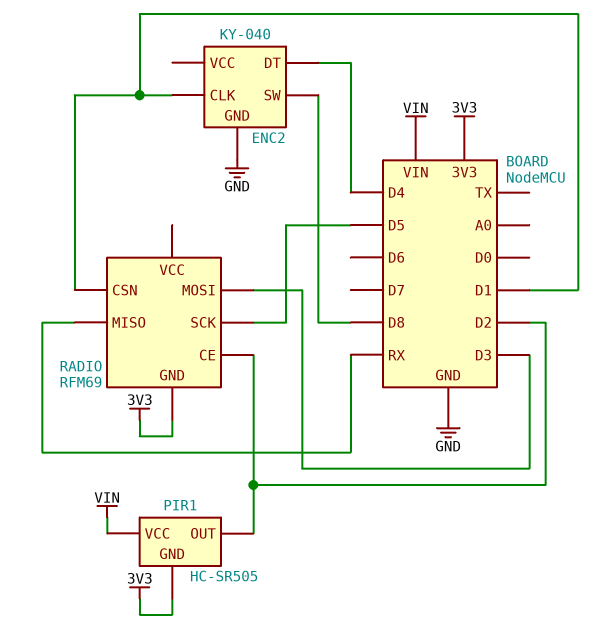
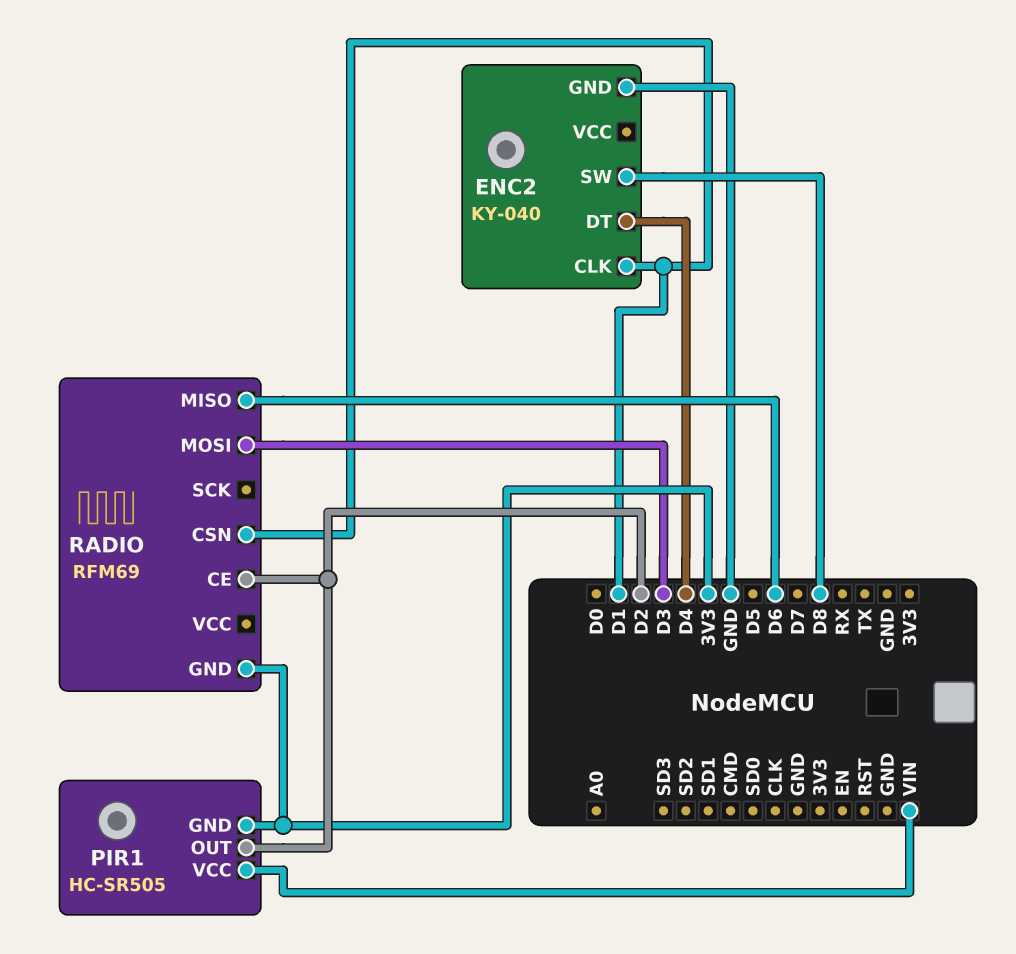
RADIO pin MISO: RX -> D6
RADIO pin SCK: D5 -> none

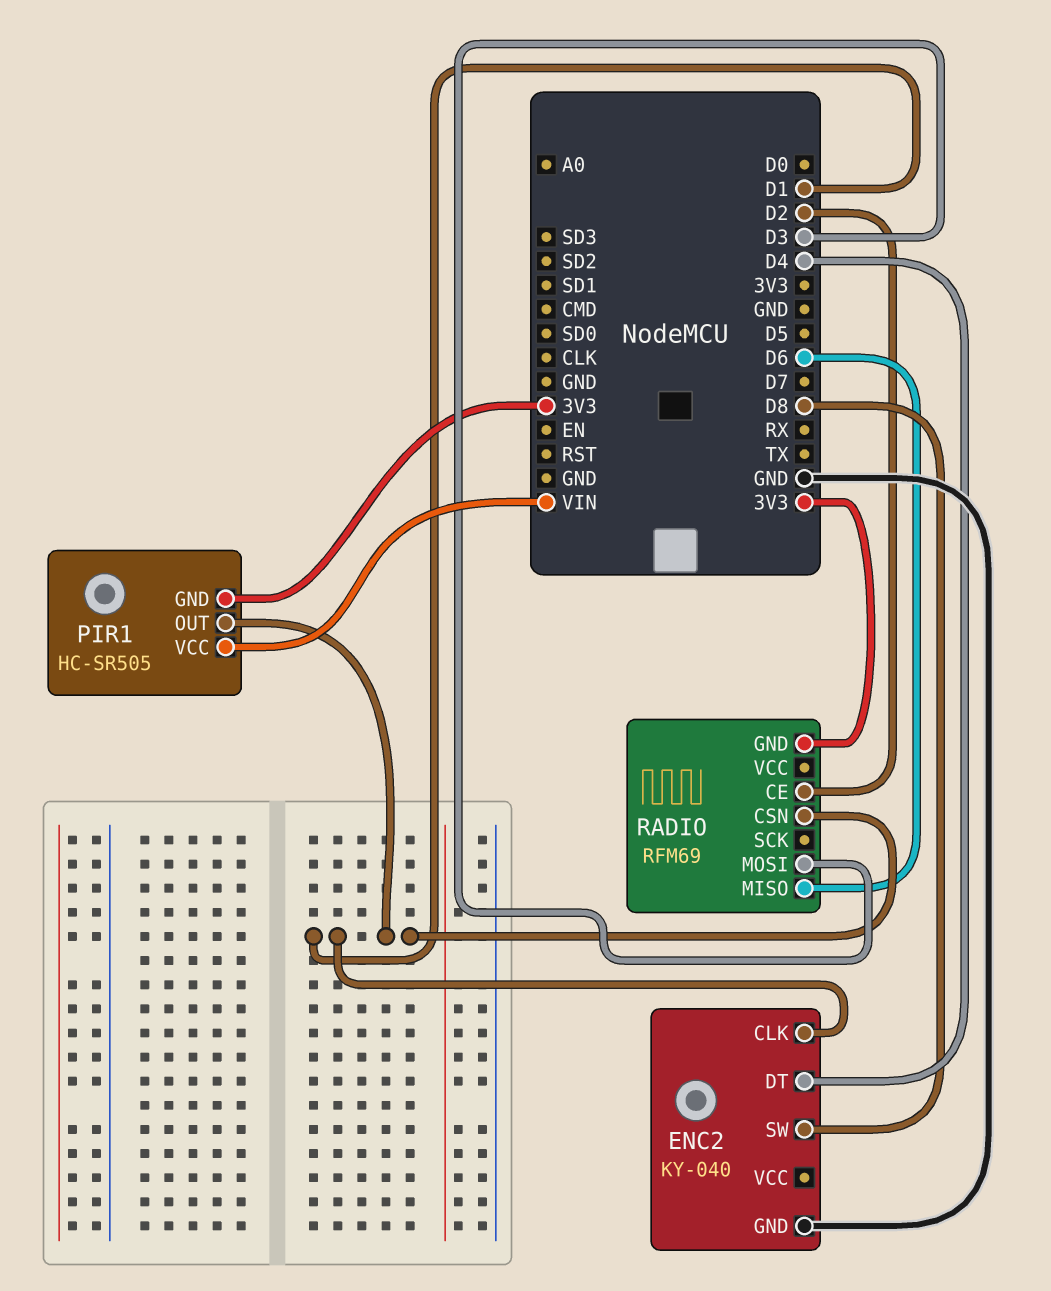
PIR1 pin OUT: D2 -> D1

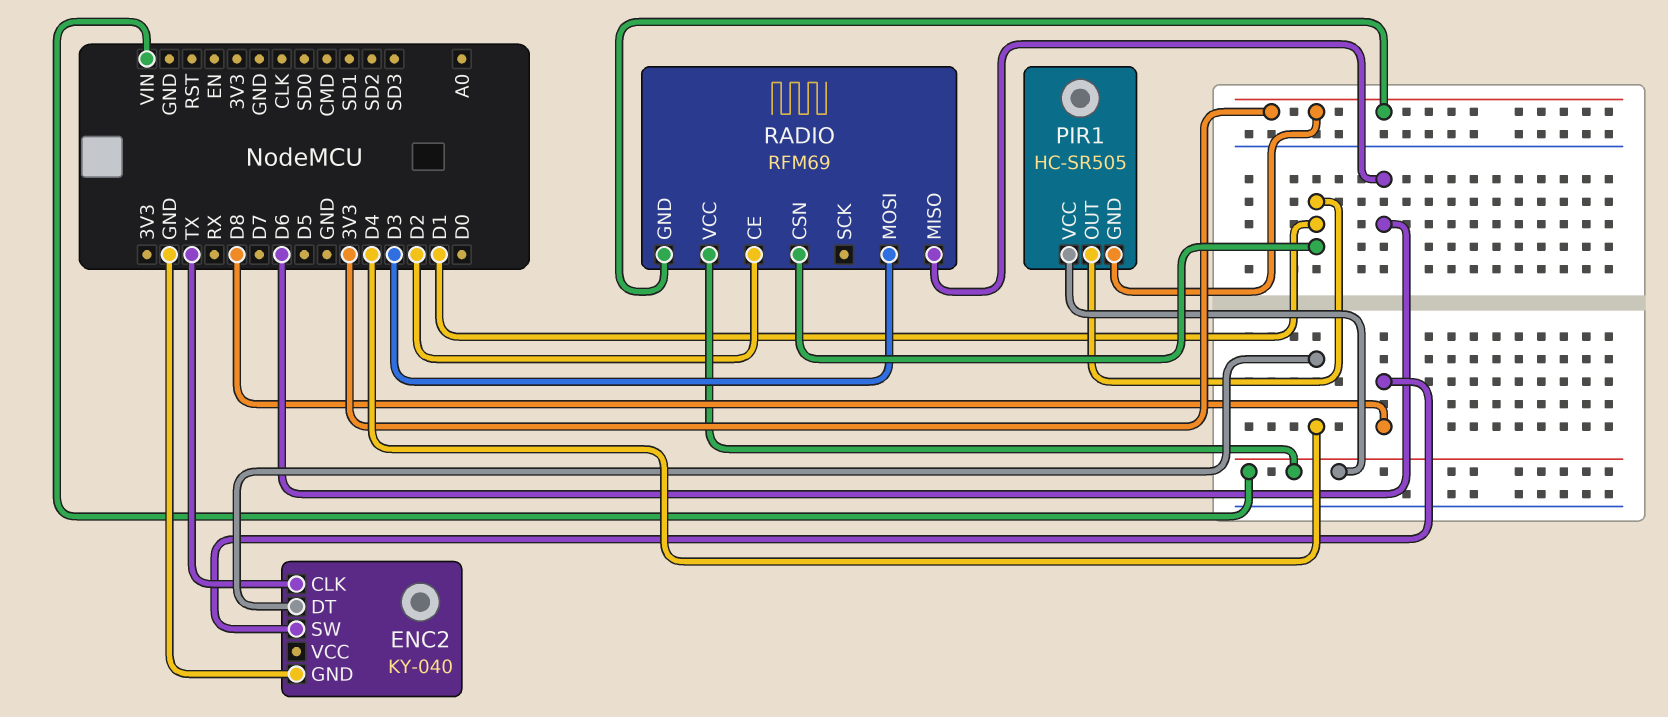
ENC2 pin CLK: D1 -> TX
RADIO pin VCC: none -> VIN

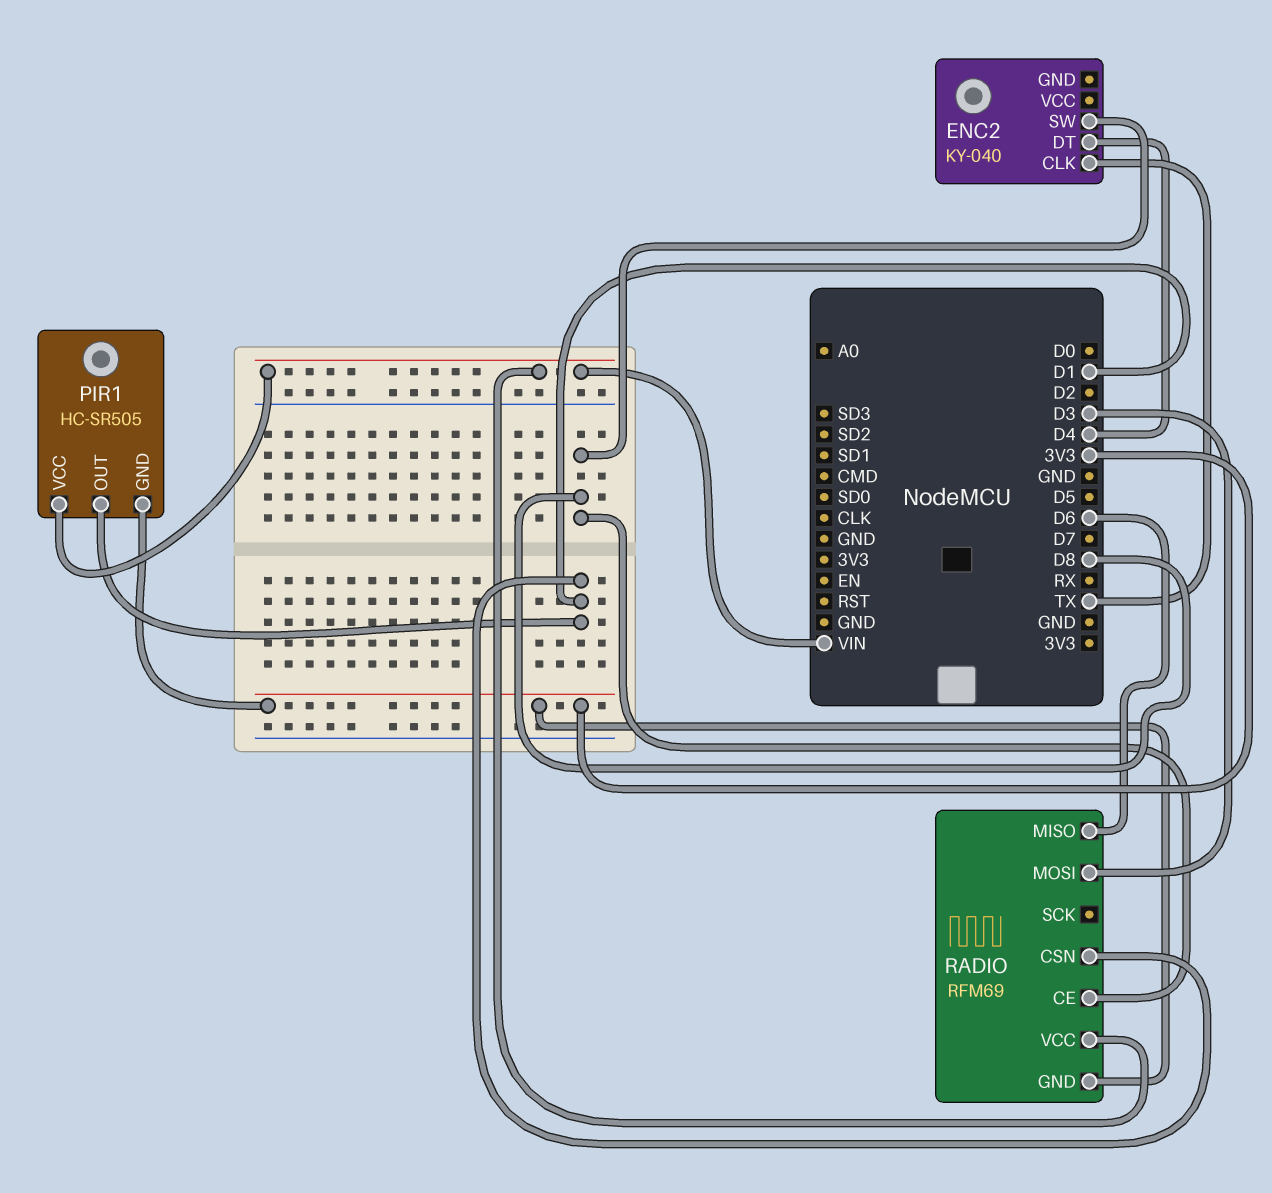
ENC2 pin GND: GND -> none
RADIO pin CE: D2 -> D8

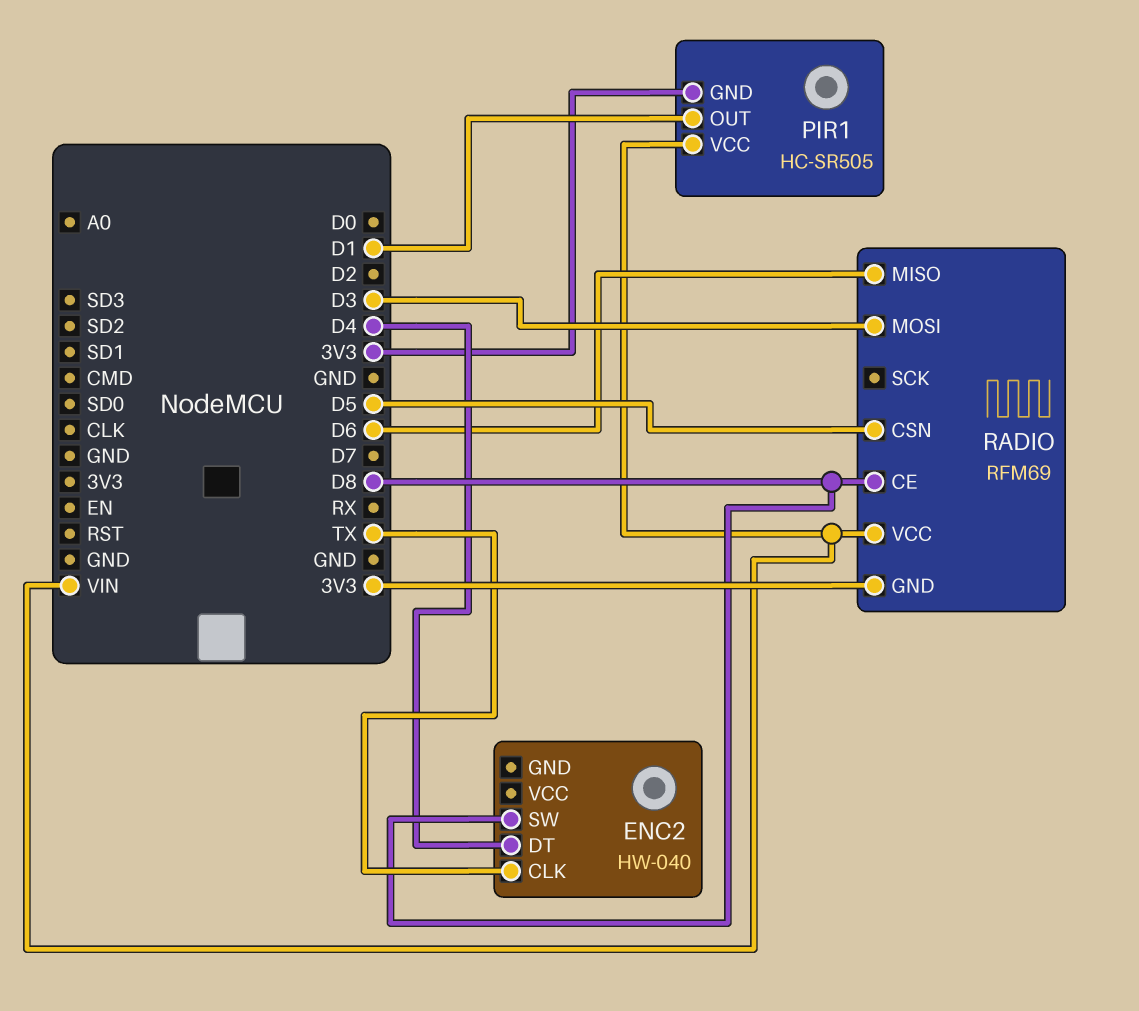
ENC2: KY-040 -> HW-040
RADIO pin CSN: D1 -> D5

